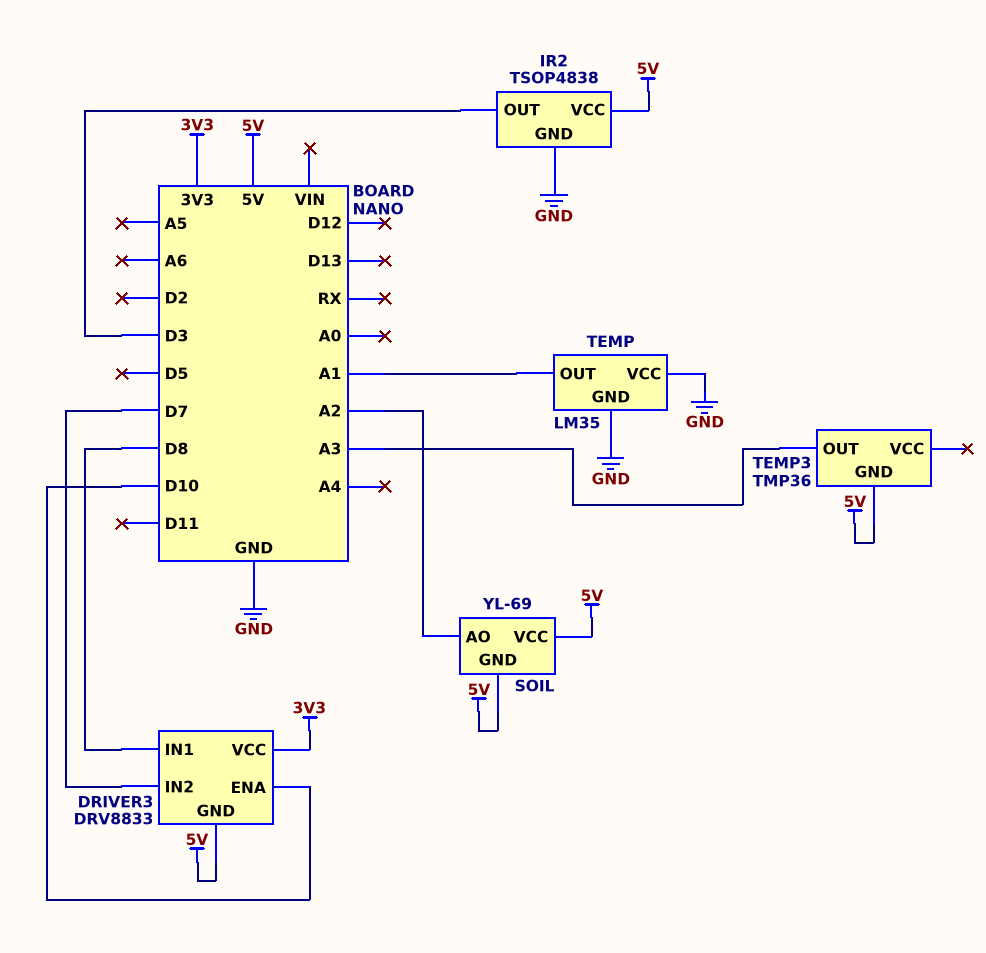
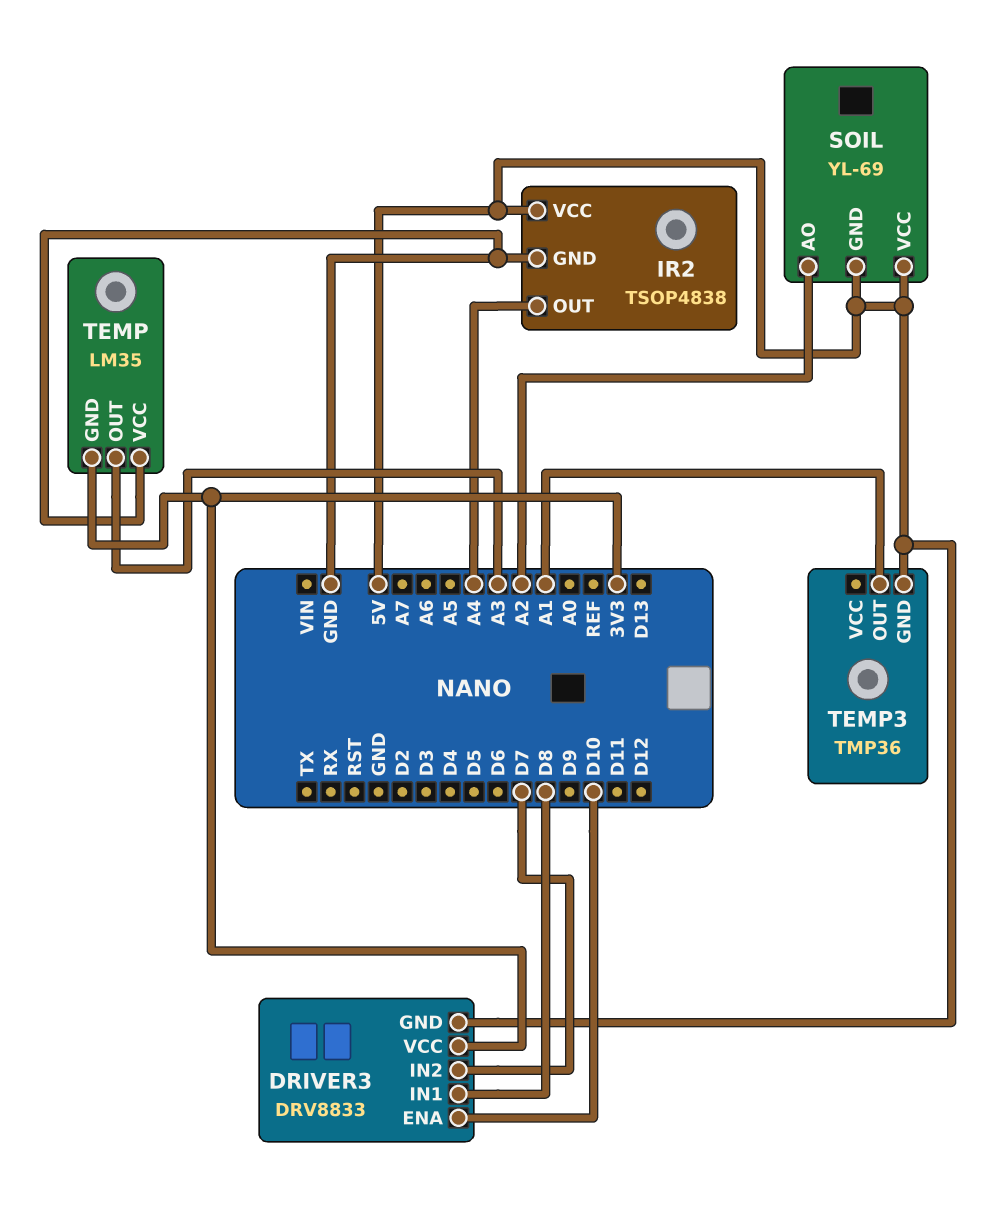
IR2 pin OUT: D3 -> A4
TEMP pin GND: GND -> 3V3
TEMP pin OUT: A1 -> A3
TEMP3 pin OUT: A3 -> A1

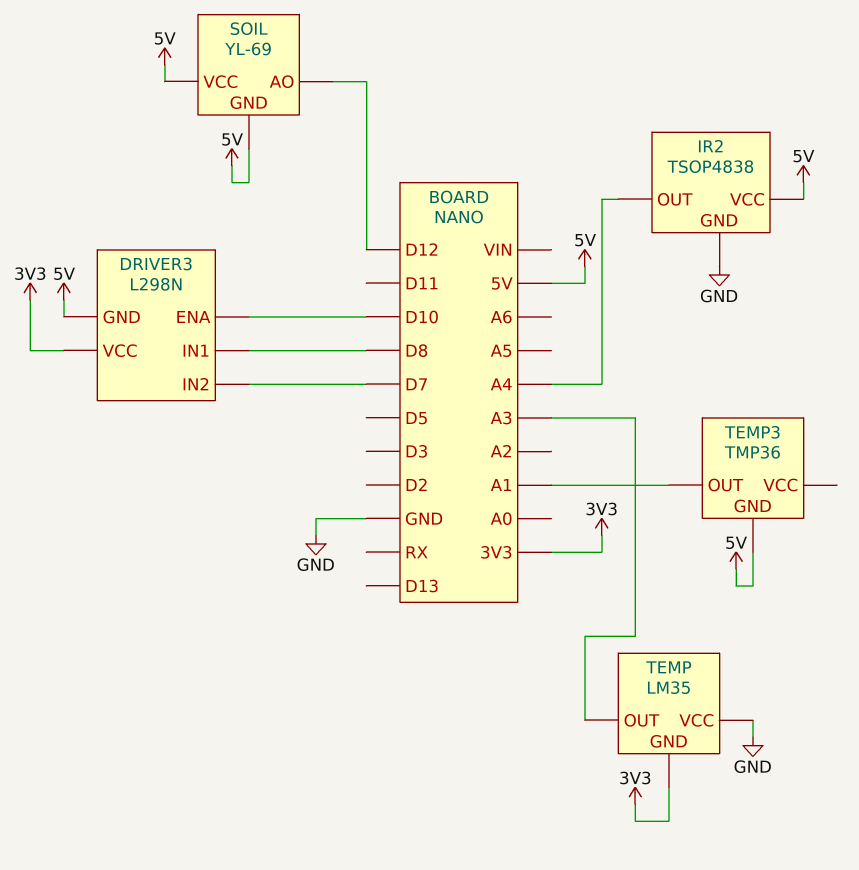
DRIVER3: DRV8833 -> L298N
SOIL pin AO: A2 -> D12

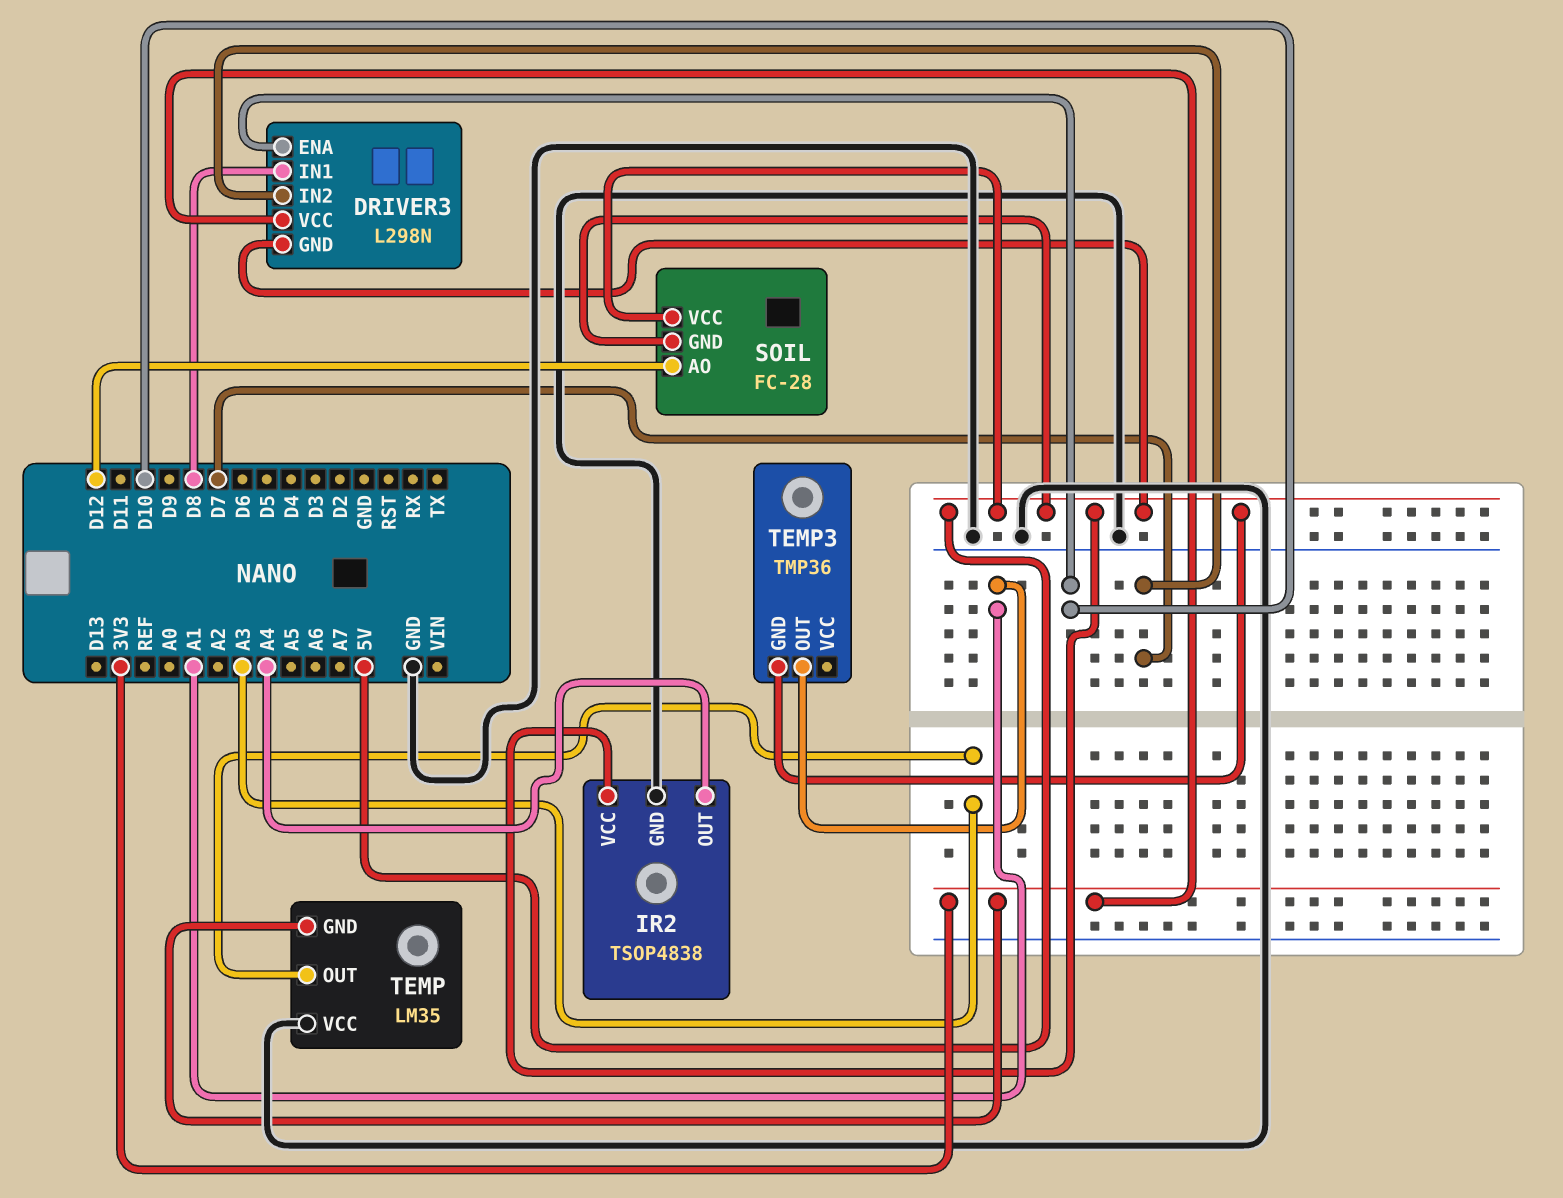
SOIL: YL-69 -> FC-28

